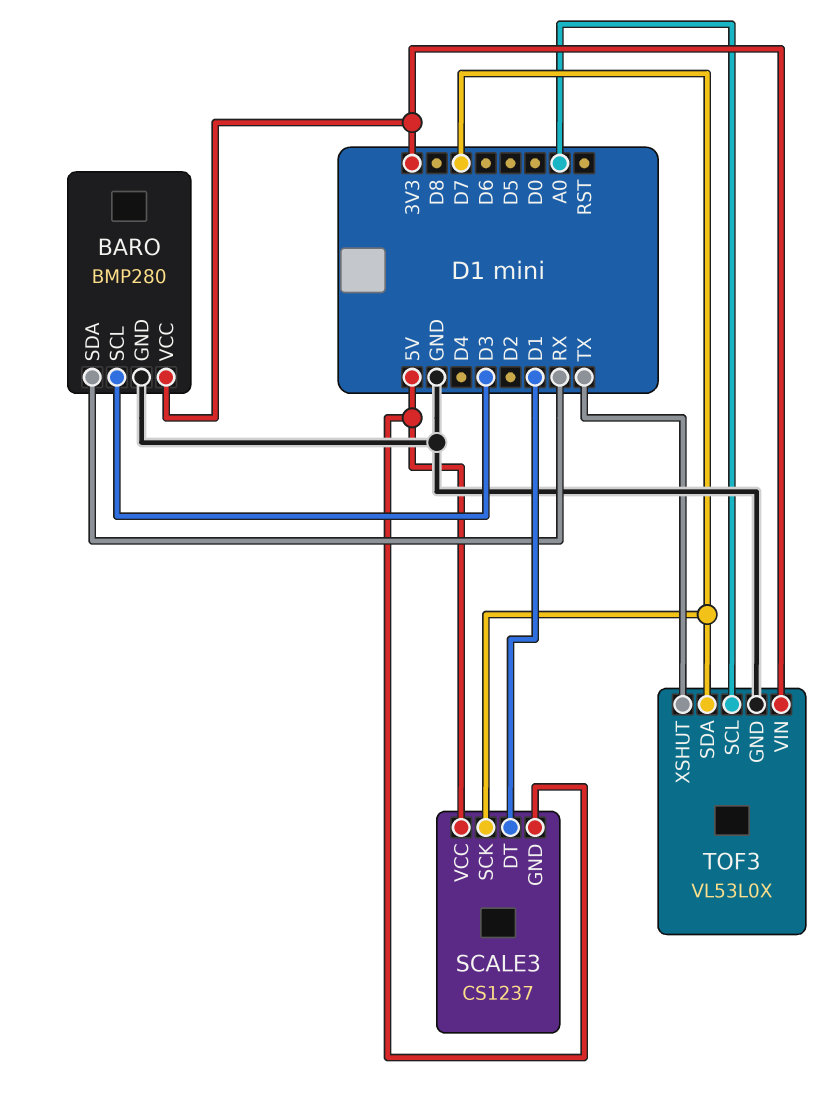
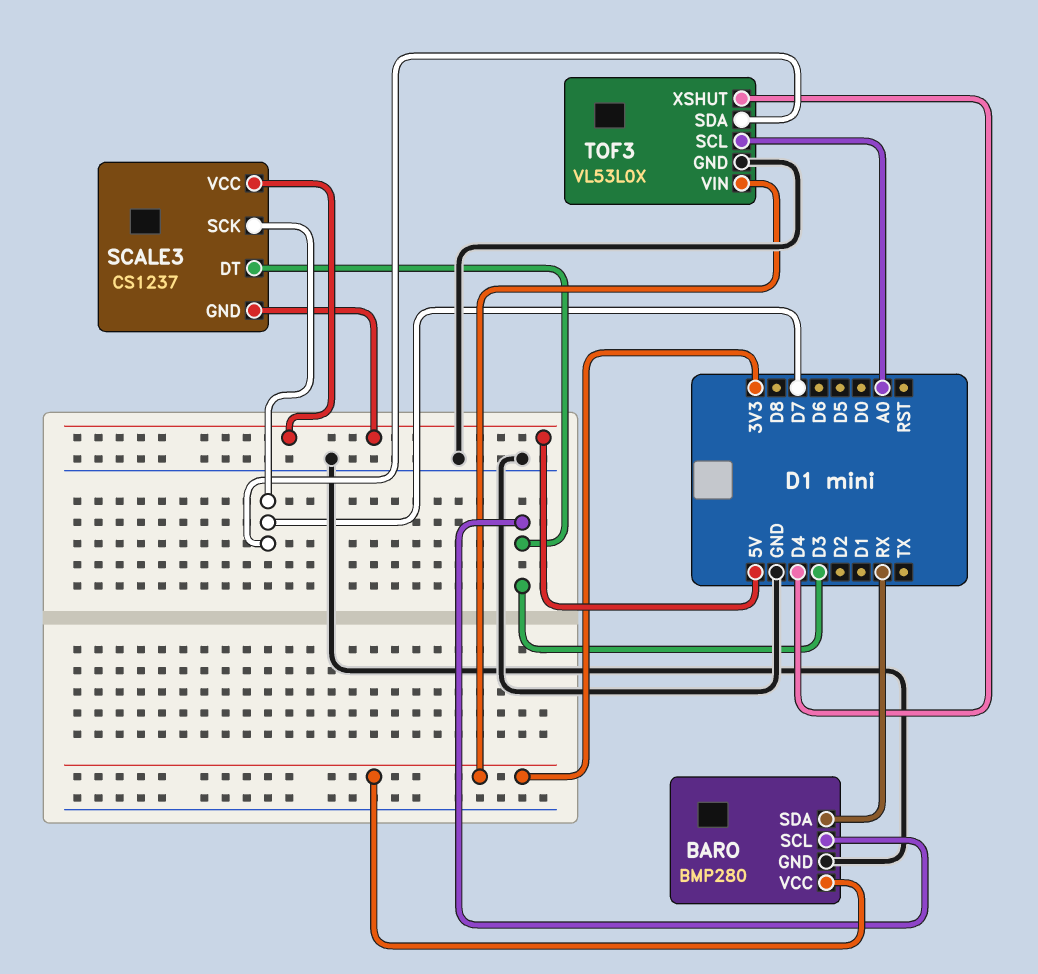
SCALE3 pin DT: D1 -> D3
TOF3 pin XSHUT: TX -> D4

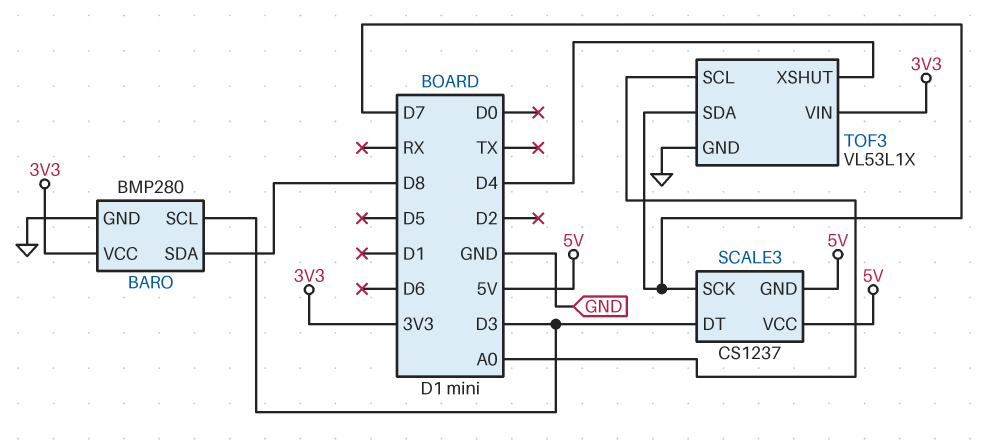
BARO pin SDA: RX -> D8
TOF3: VL53L0X -> VL53L1X

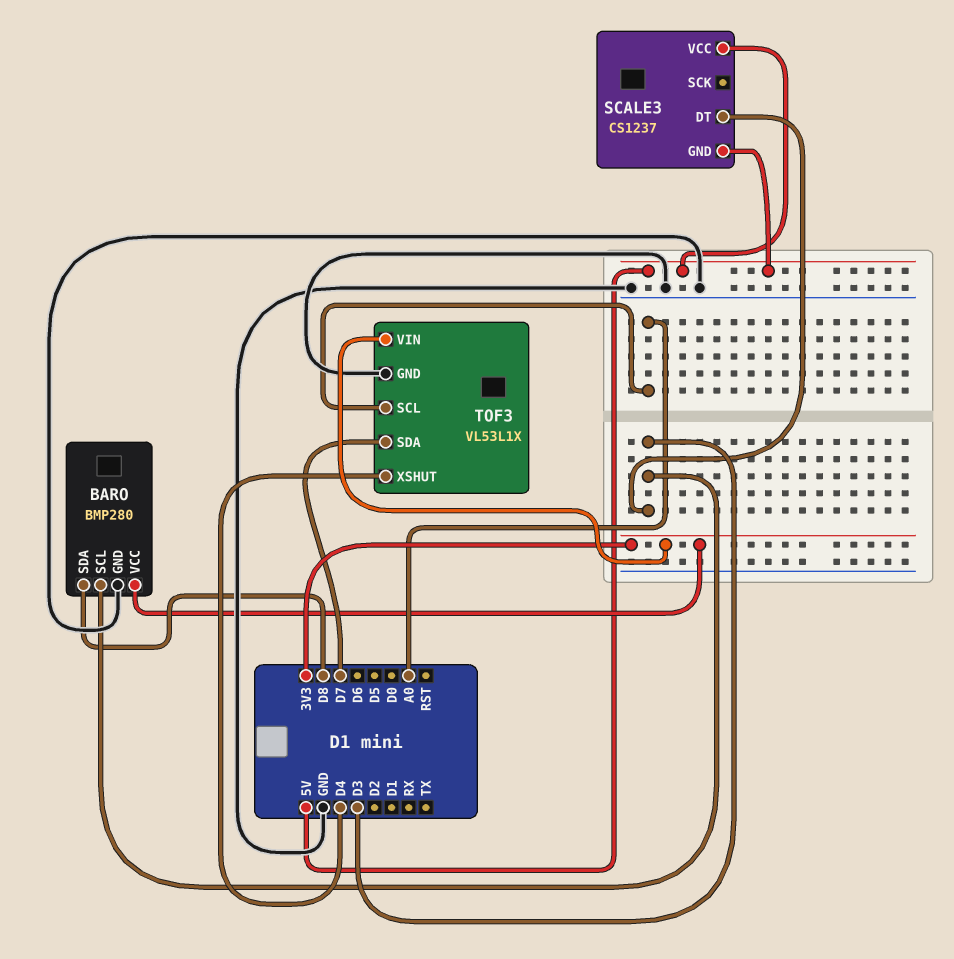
SCALE3 pin SCK: D7 -> none

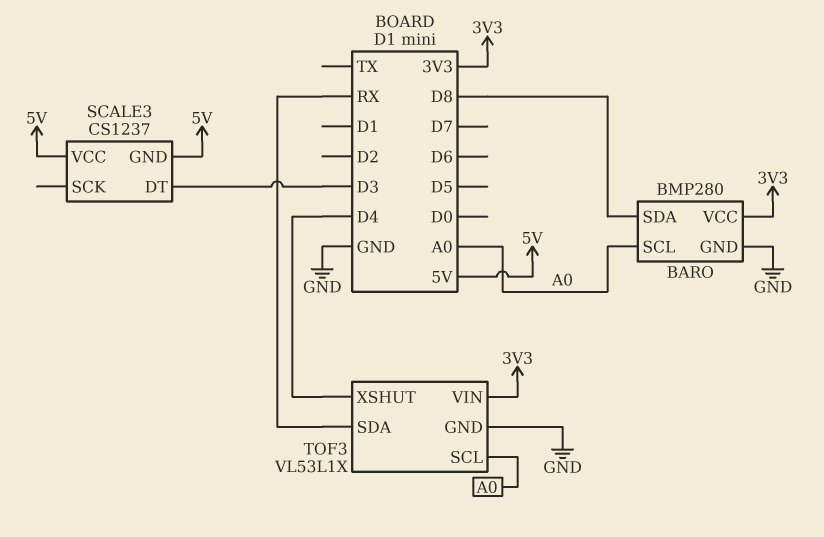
BARO pin SCL: D3 -> A0
TOF3 pin SDA: D7 -> RX

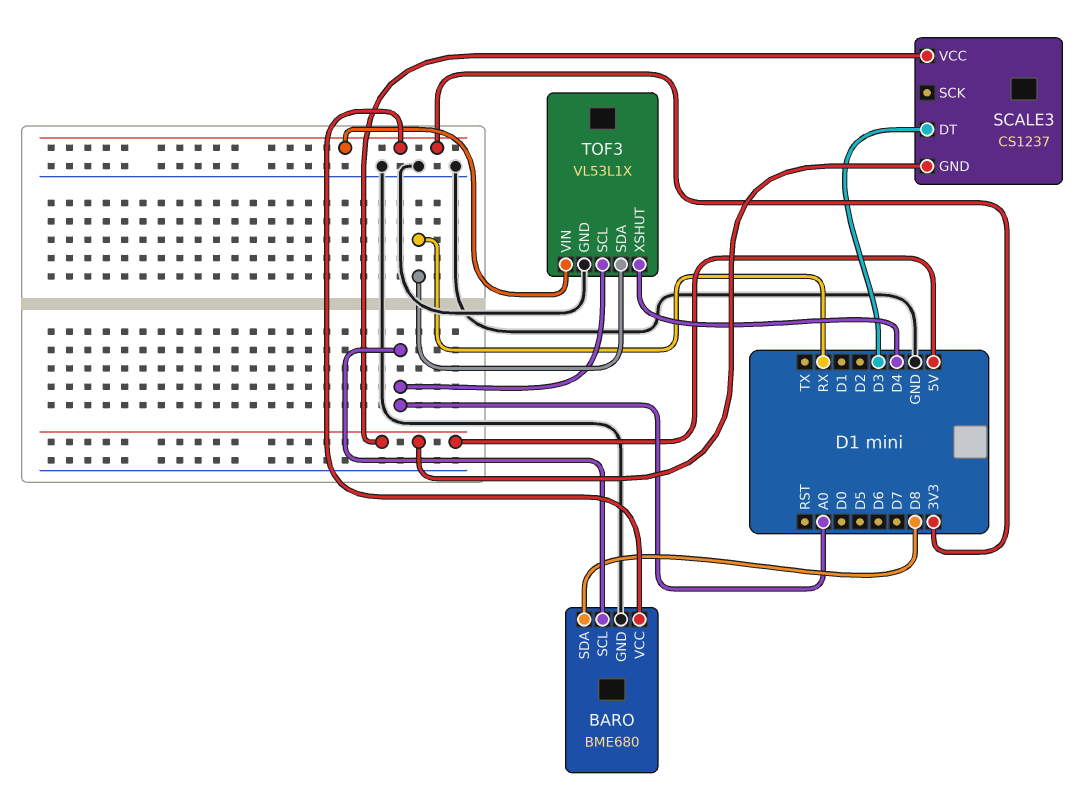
BARO: BMP280 -> BME680

